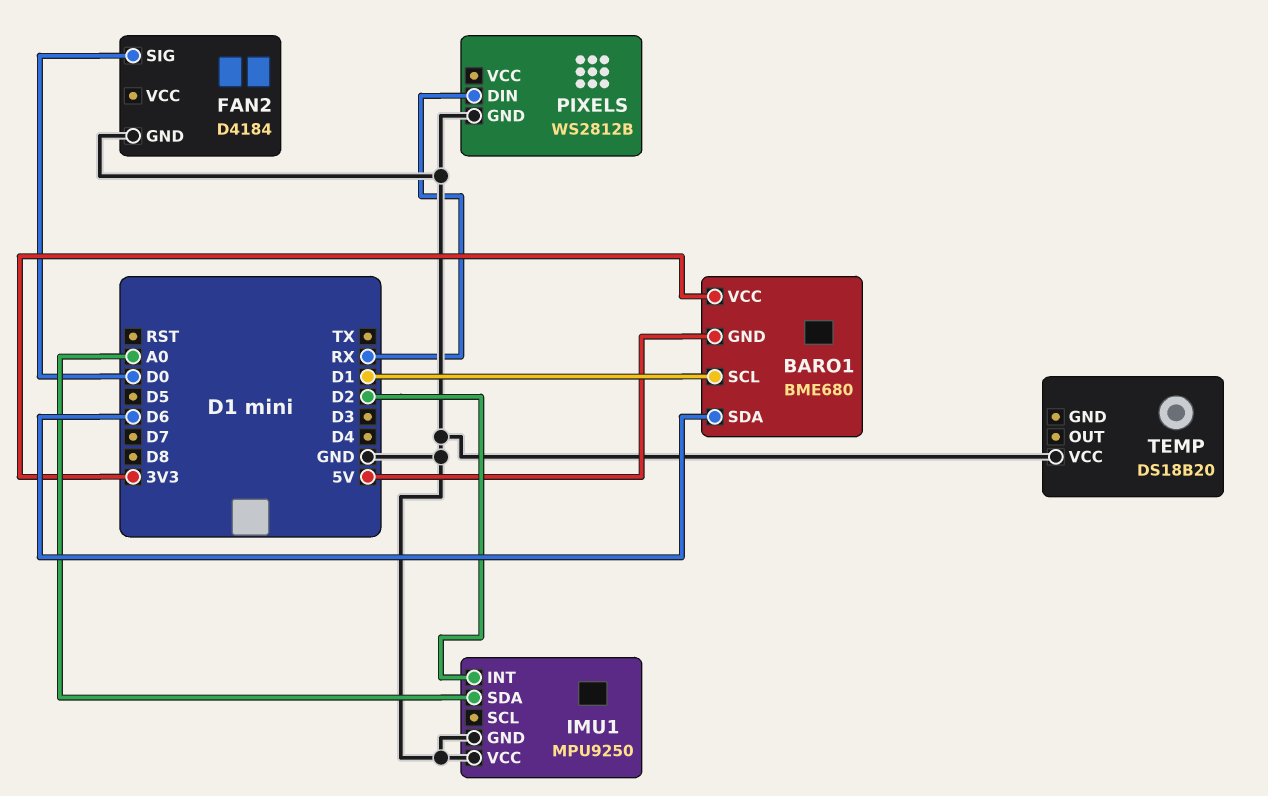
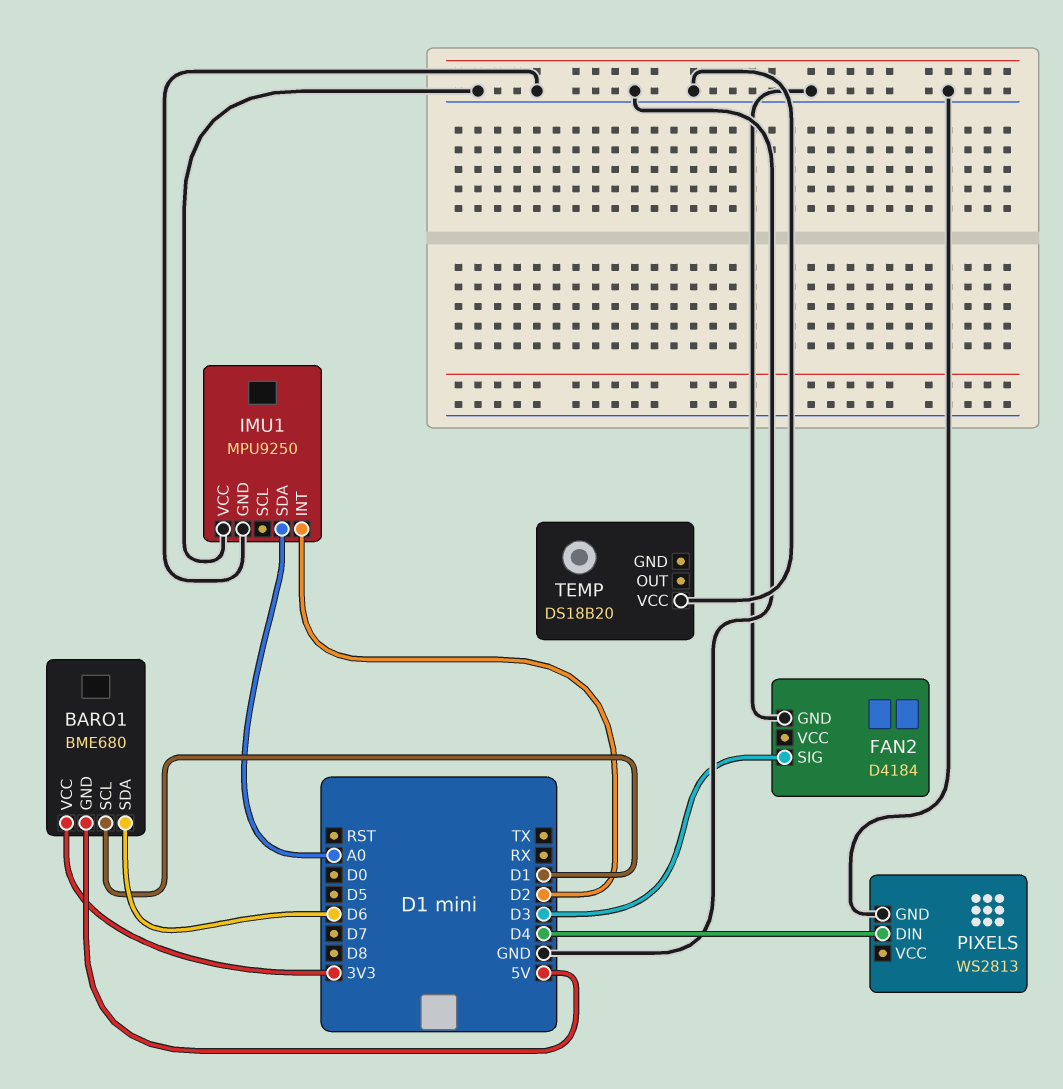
FAN2 pin SIG: D0 -> D3
PIXELS: WS2812B -> WS2813
PIXELS pin DIN: RX -> D4

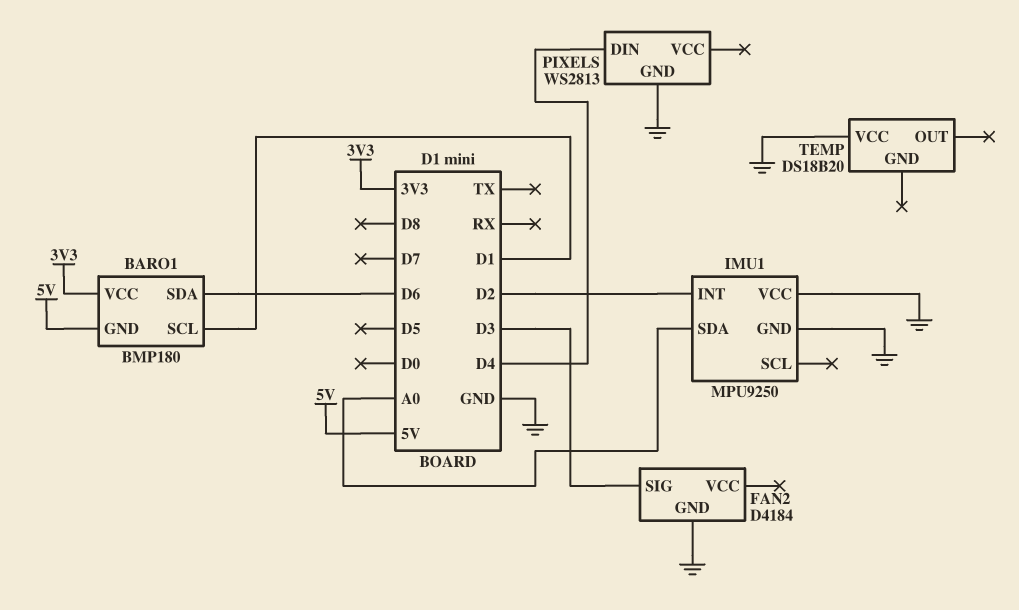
BARO1: BME680 -> BMP180

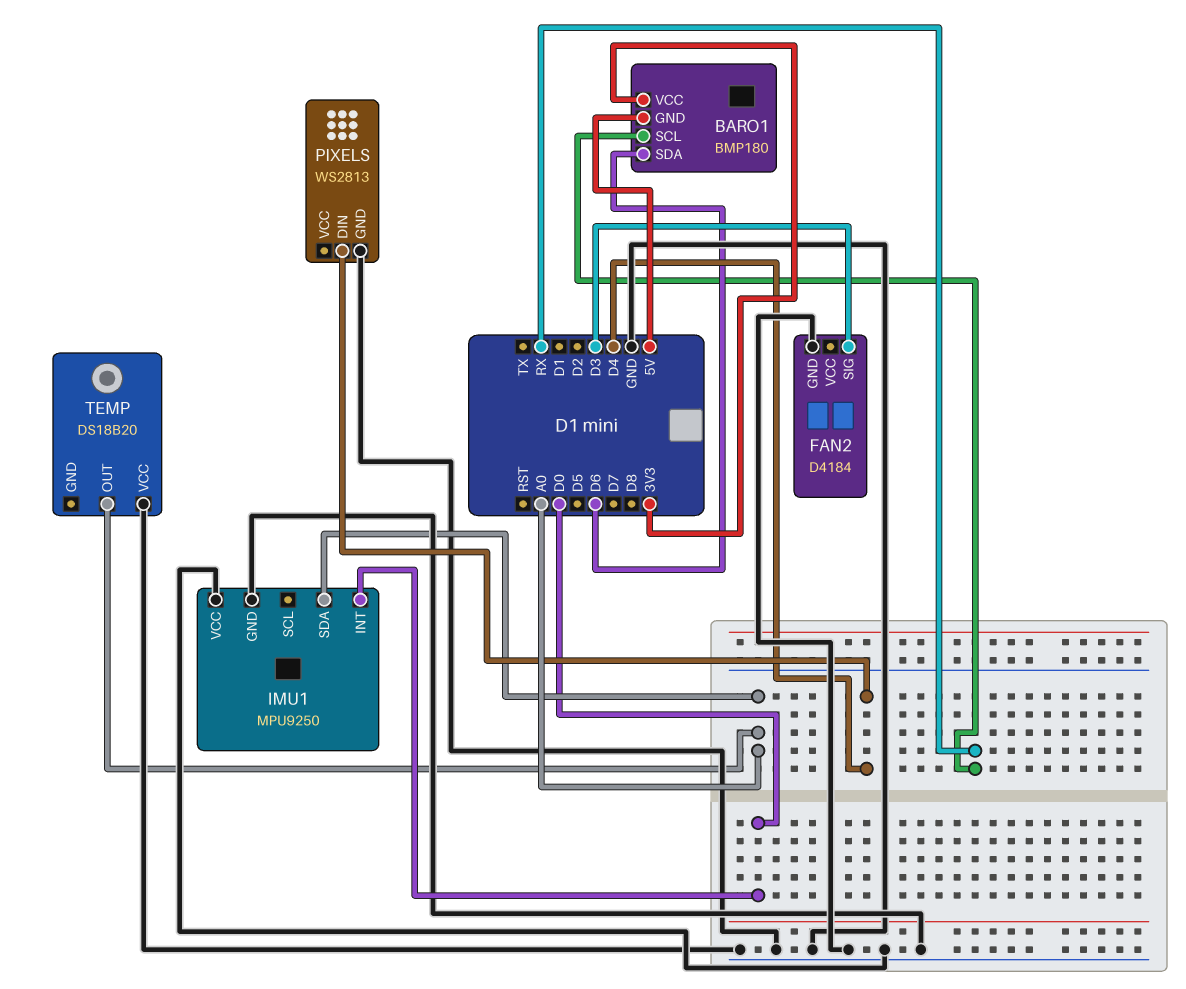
BARO1 pin SCL: D1 -> RX
IMU1 pin INT: D2 -> D0
TEMP pin OUT: none -> A0

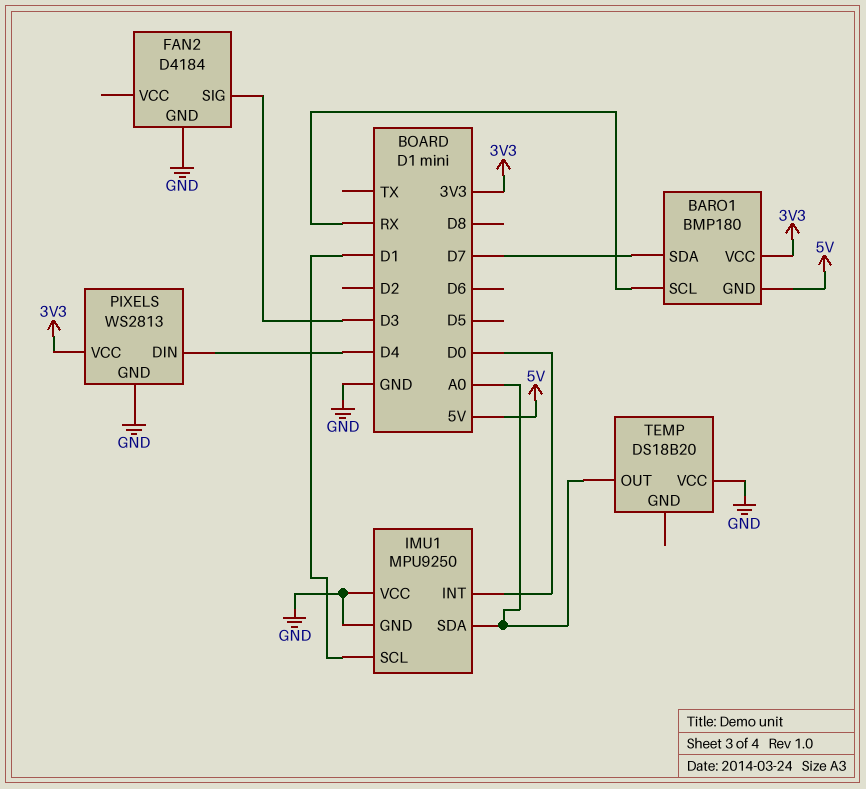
BARO1 pin SDA: D6 -> D7
IMU1 pin SCL: none -> D1
PIXELS pin VCC: none -> 3V3

